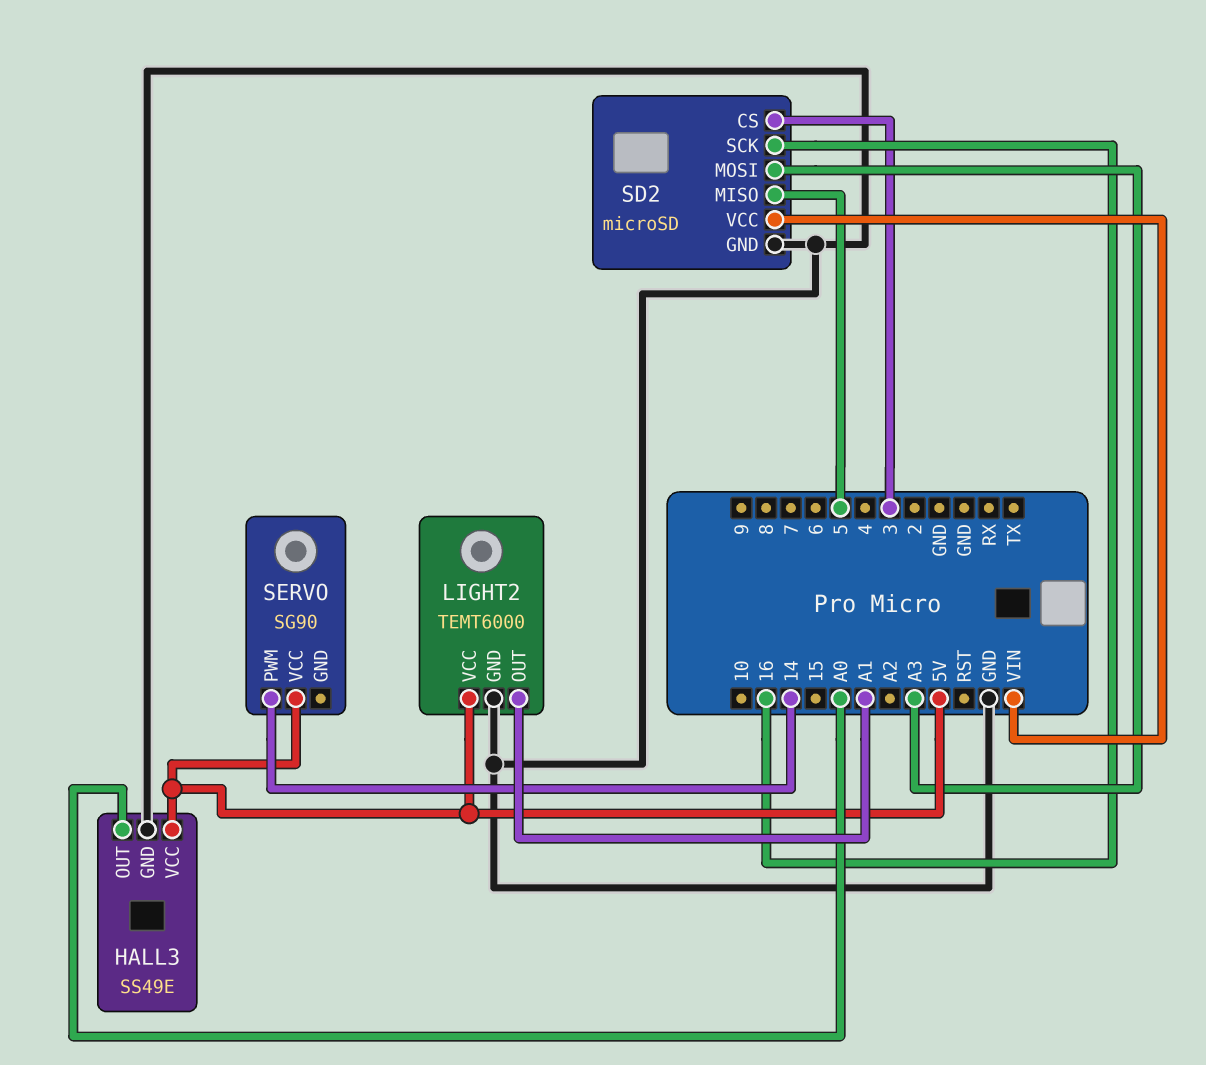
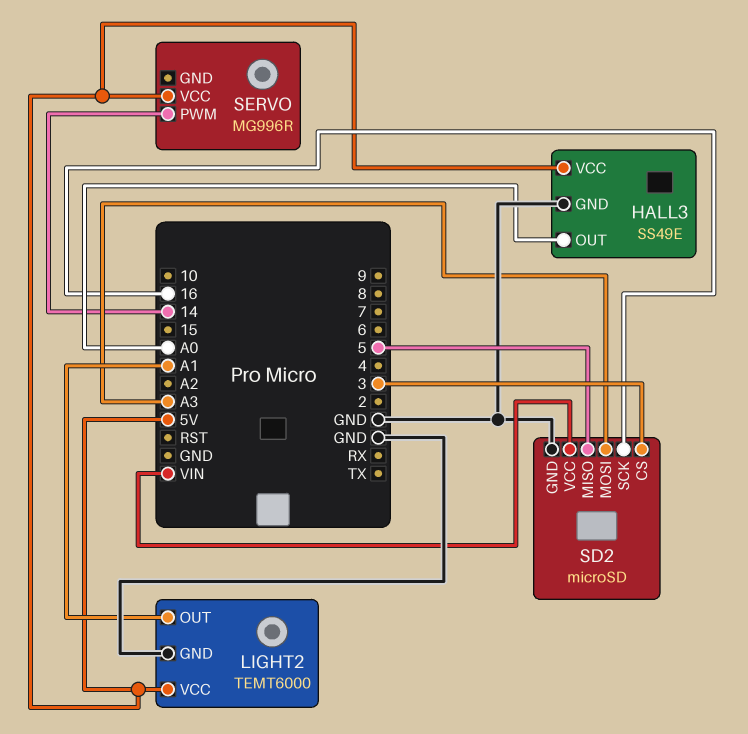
SERVO: SG90 -> MG996R

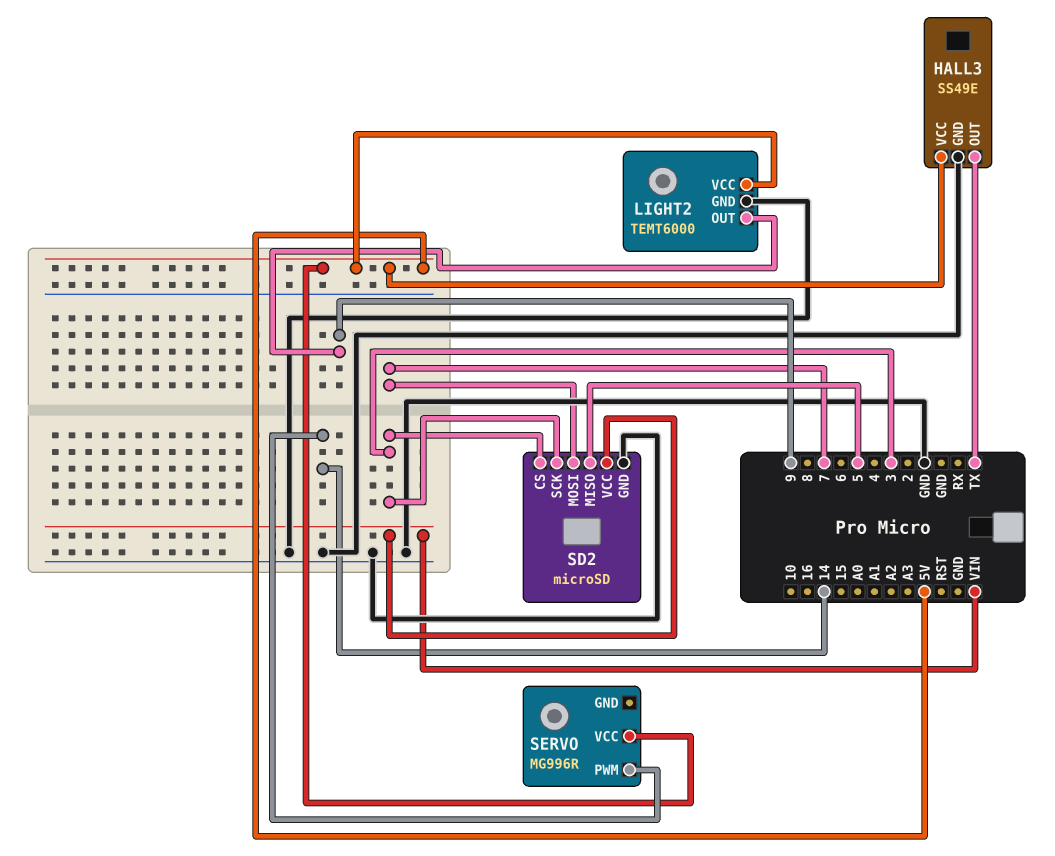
HALL3 pin OUT: A0 -> TX
LIGHT2 pin OUT: A1 -> 9
SD2 pin MOSI: A3 -> 7
SD2 pin SCK: 16 -> 3

